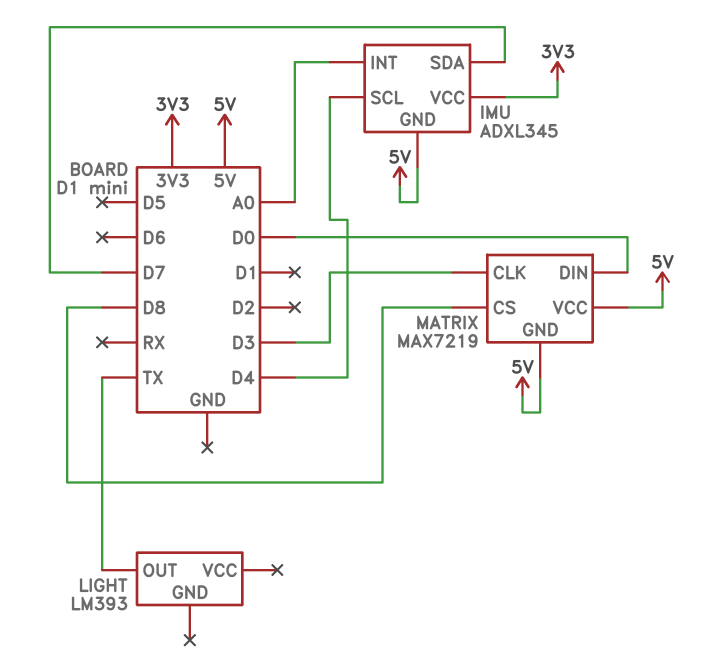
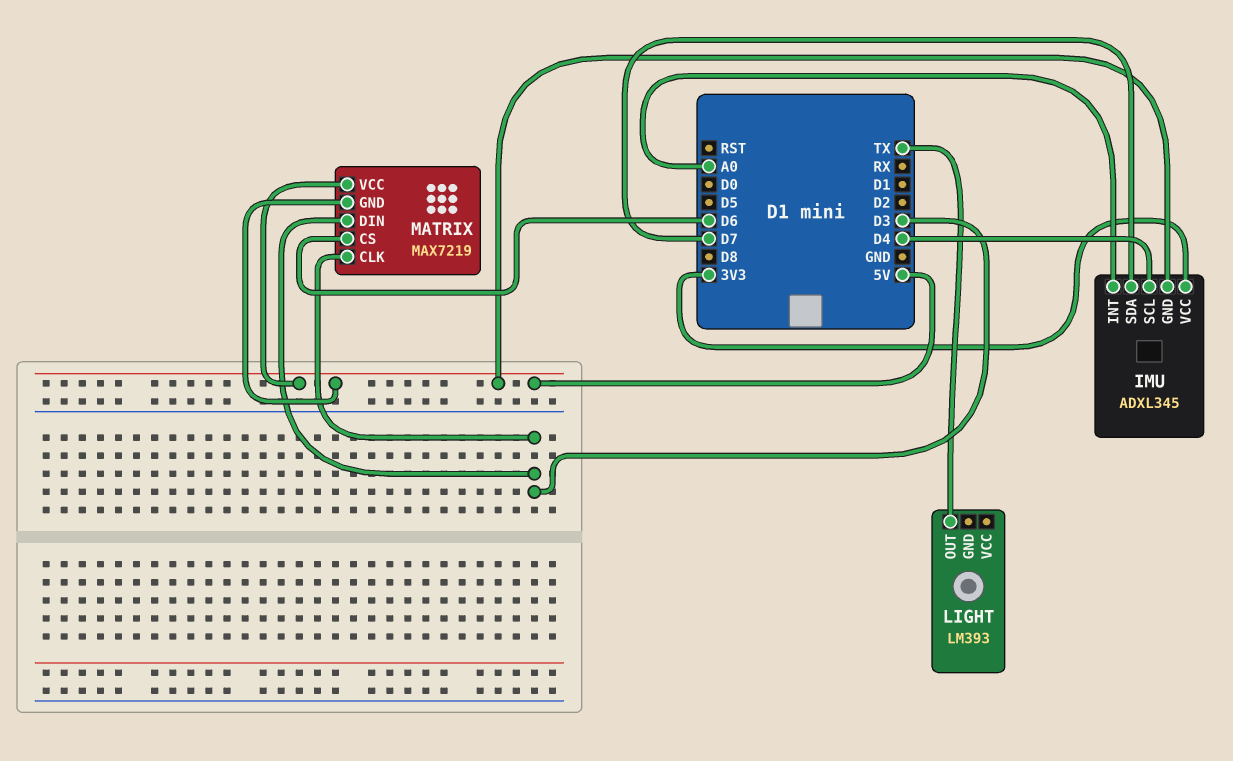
MATRIX pin CS: D8 -> D6
MATRIX pin DIN: D0 -> D3

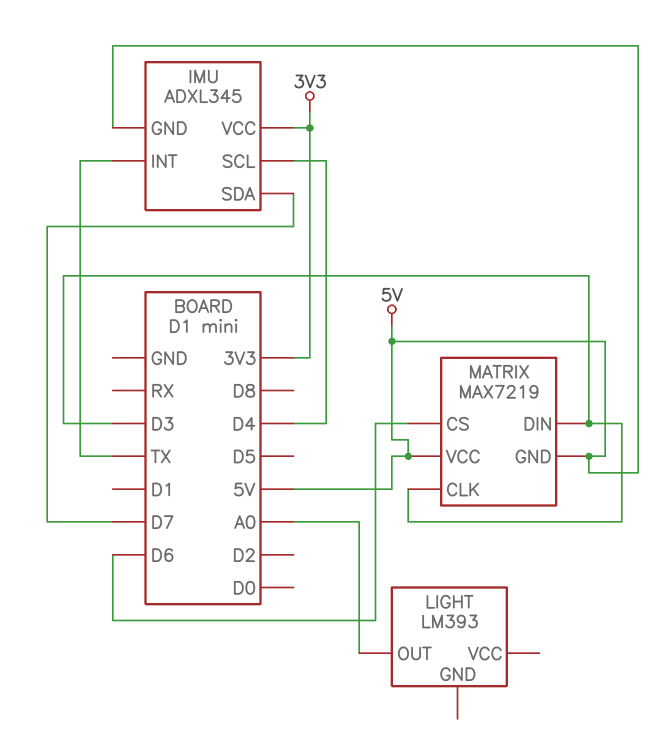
IMU pin INT: A0 -> TX
LIGHT pin OUT: TX -> A0

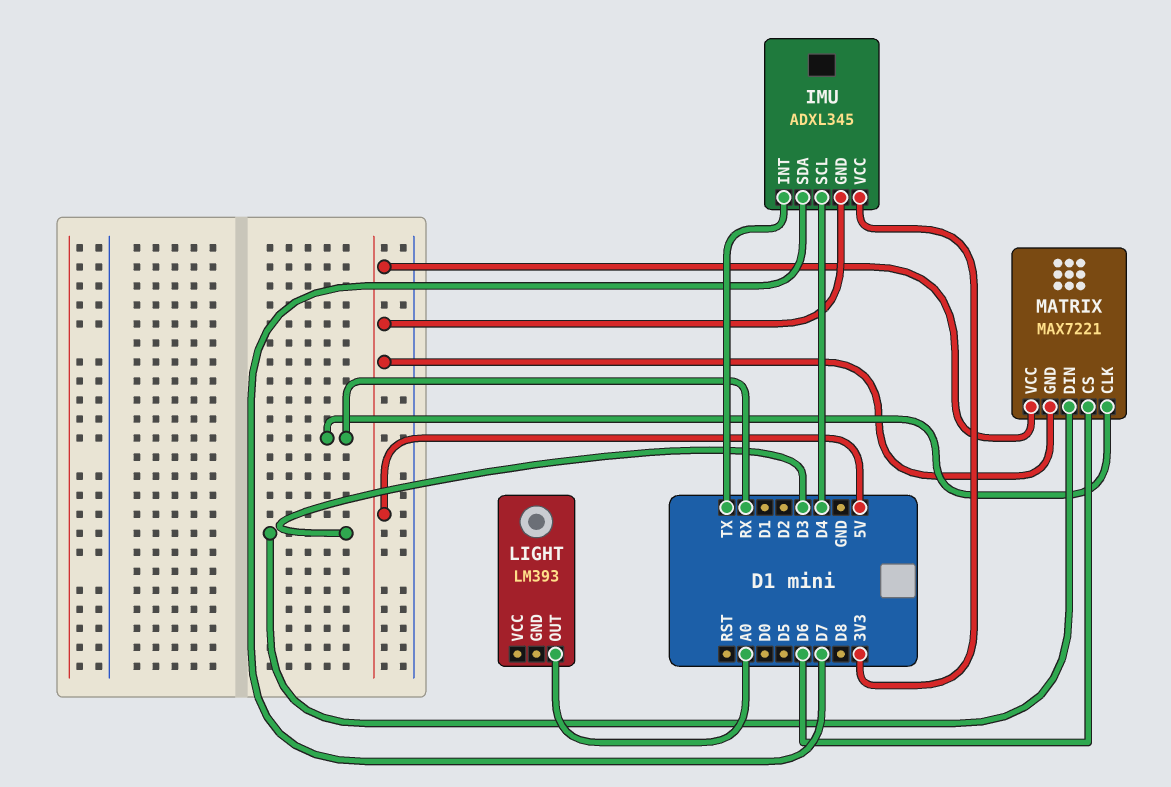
MATRIX: MAX7219 -> MAX7221
MATRIX pin CLK: D3 -> RX

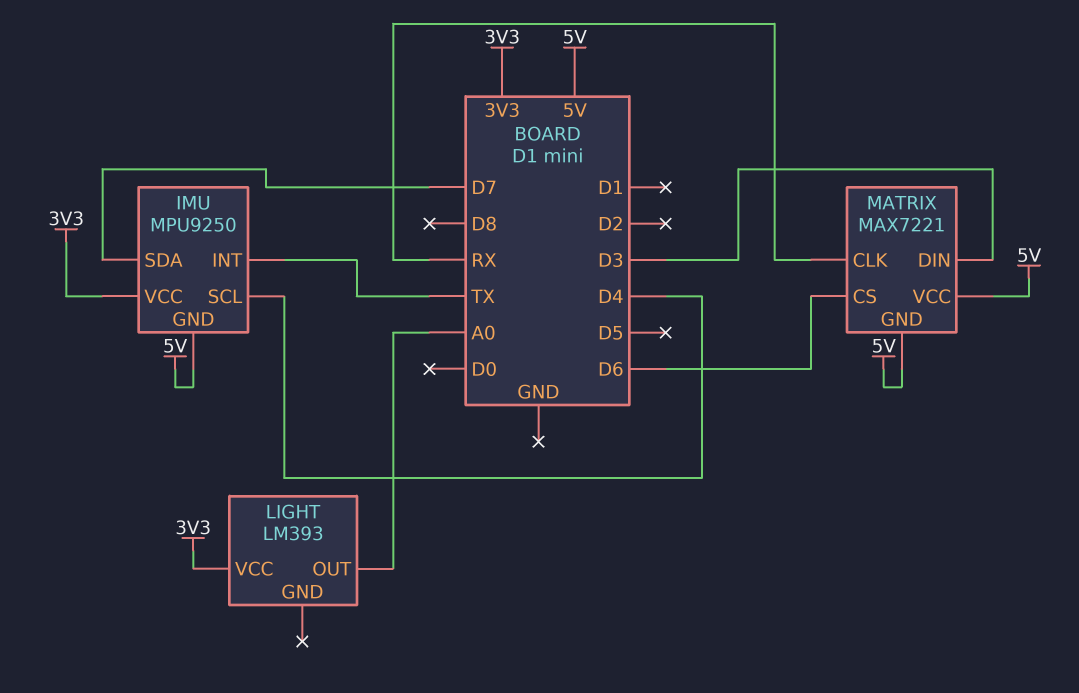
IMU: ADXL345 -> MPU9250
LIGHT pin VCC: none -> 3V3

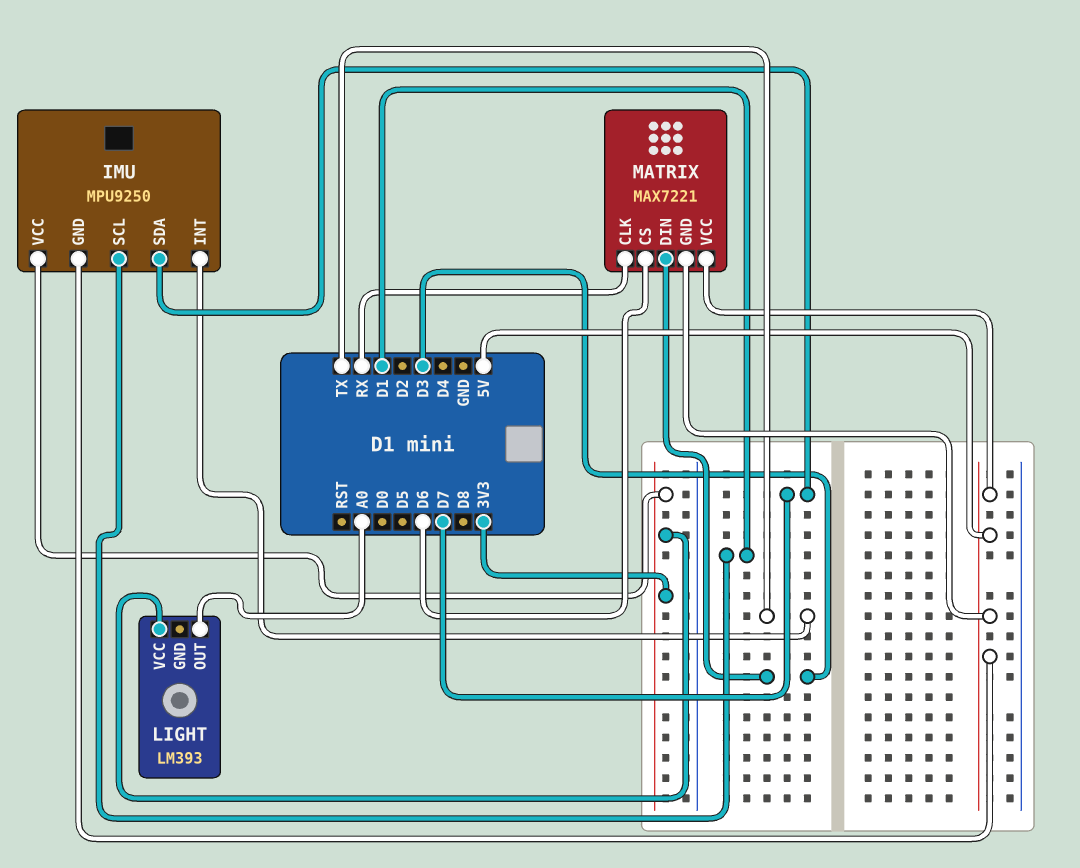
IMU pin SCL: D4 -> D1

